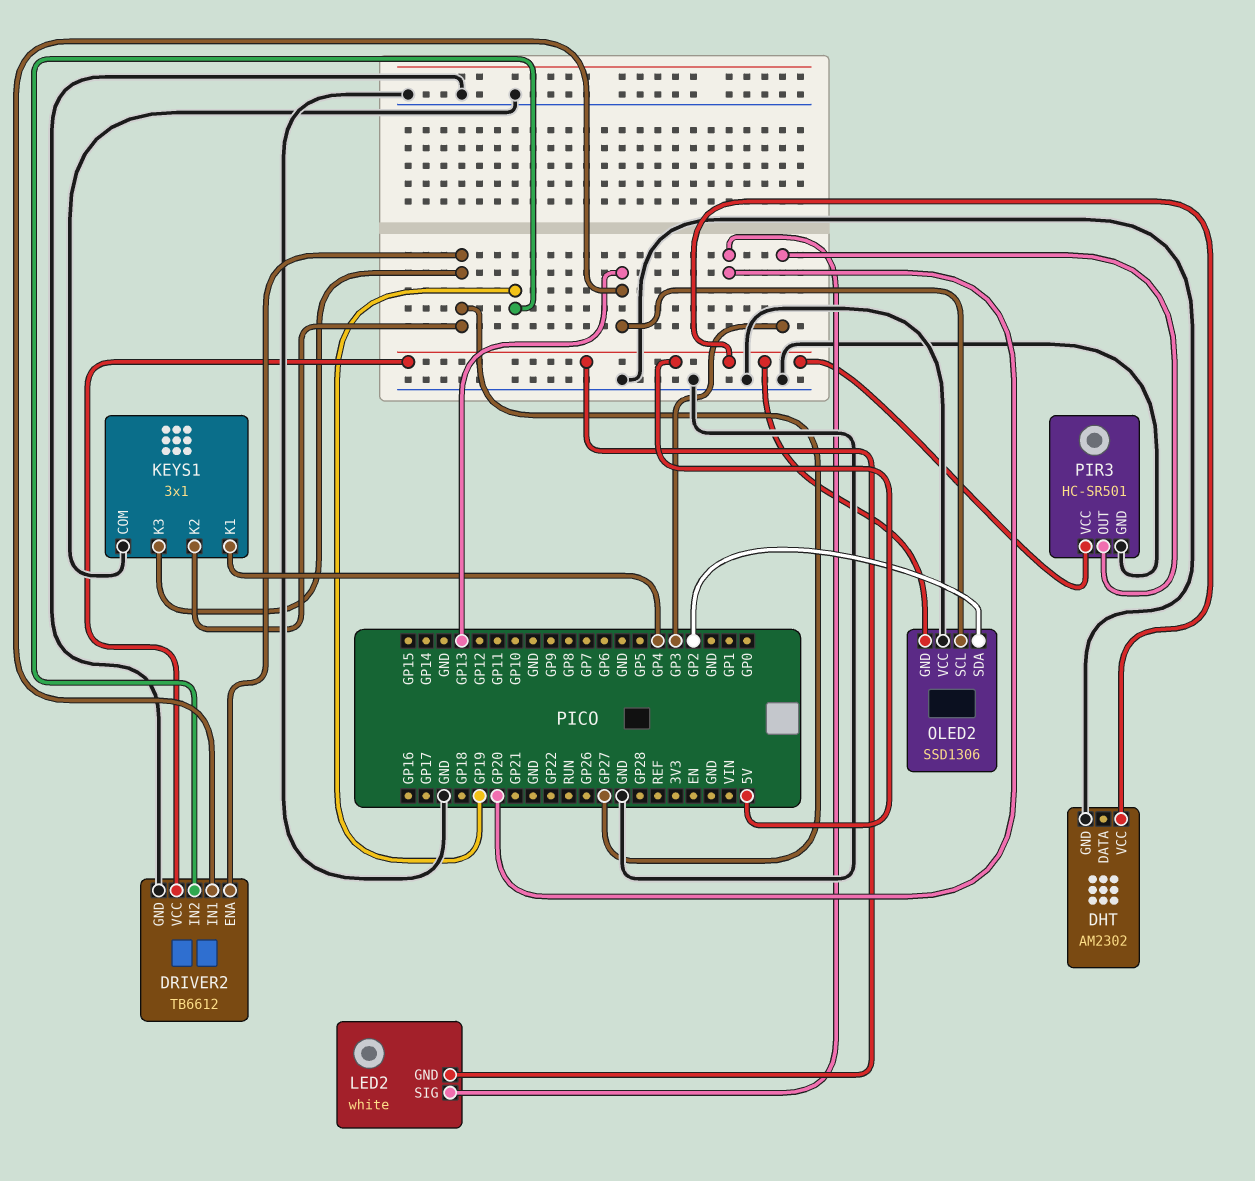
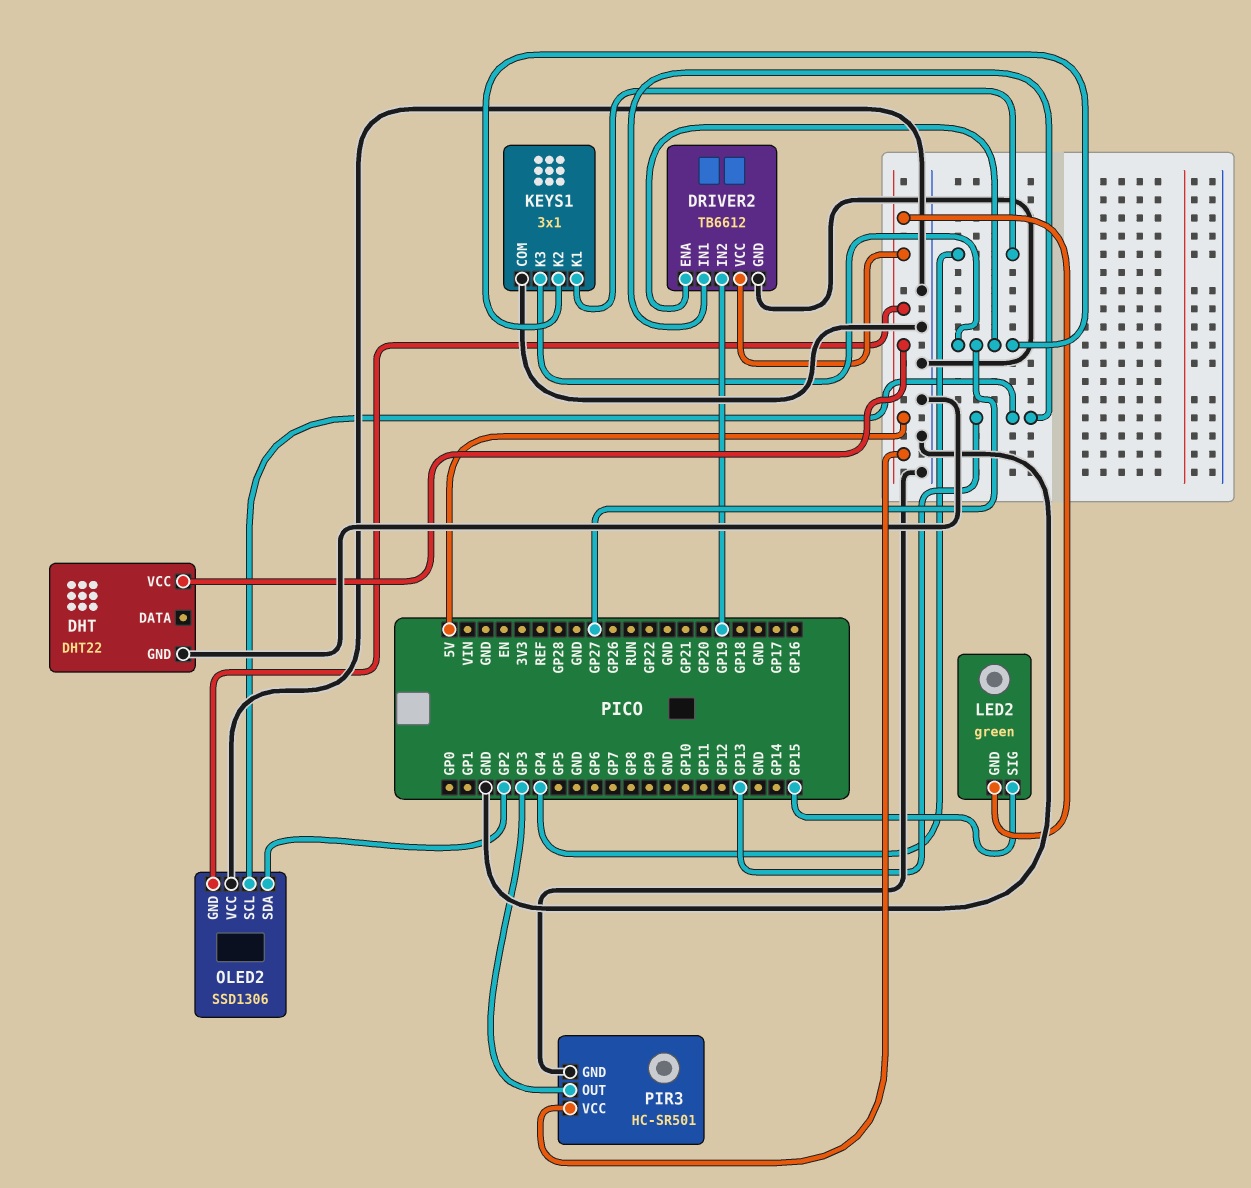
DHT: AM2302 -> DHT22
LED2: white -> green
LED2 pin SIG: GP20 -> GP15

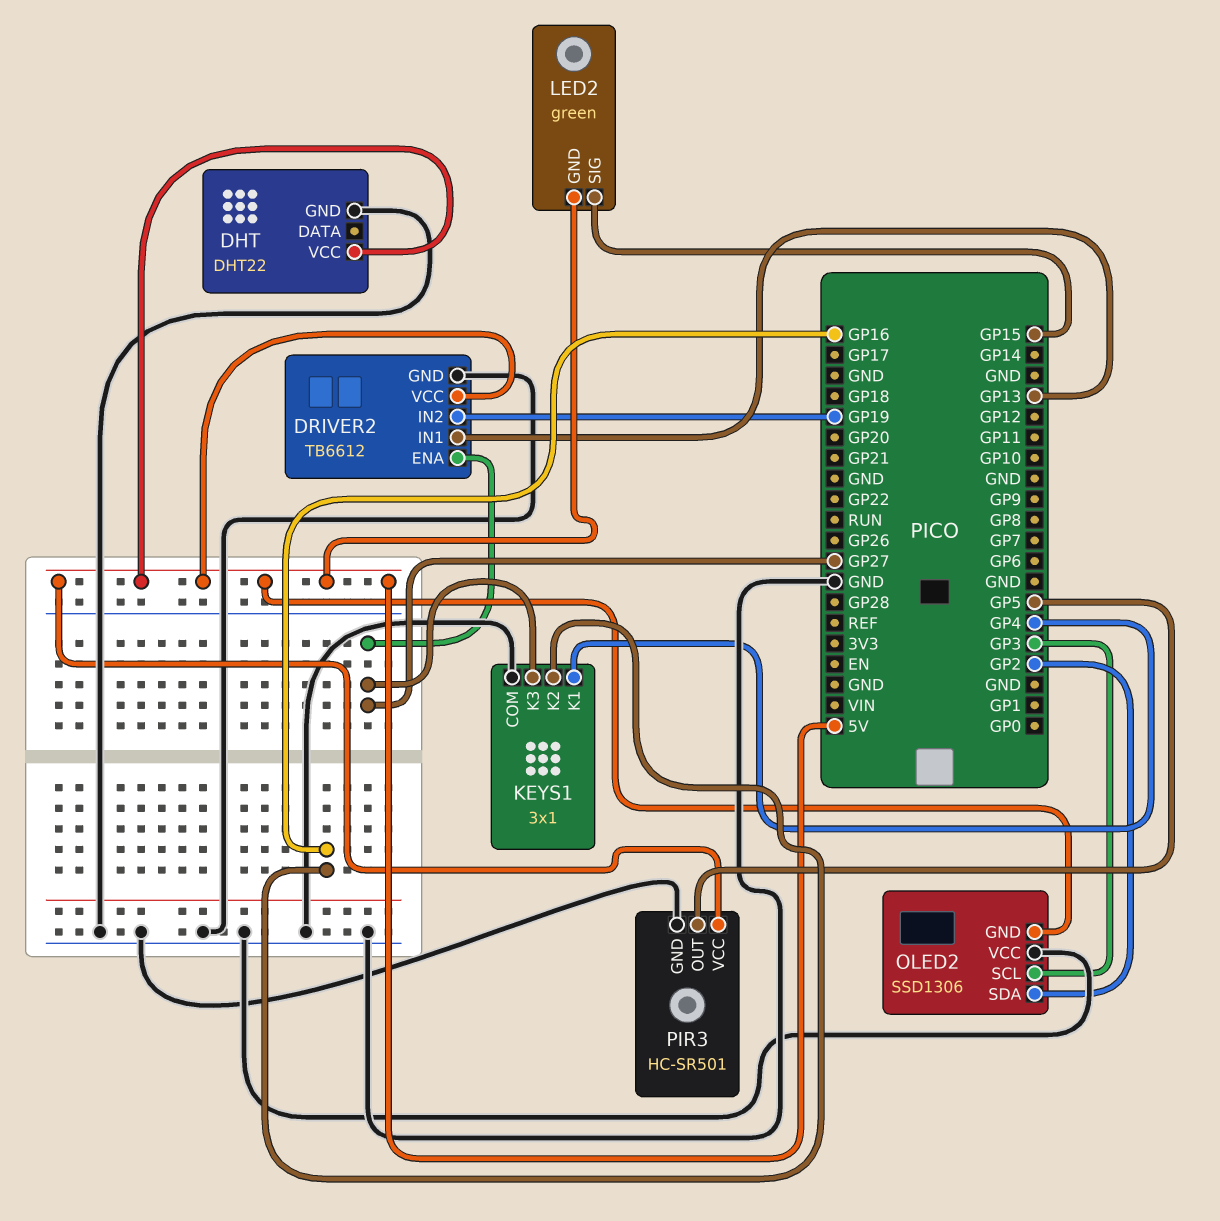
KEYS1 pin K2: GP27 -> GP16
OLED2 pin SCL: GP13 -> GP3
PIR3 pin OUT: GP3 -> GP5

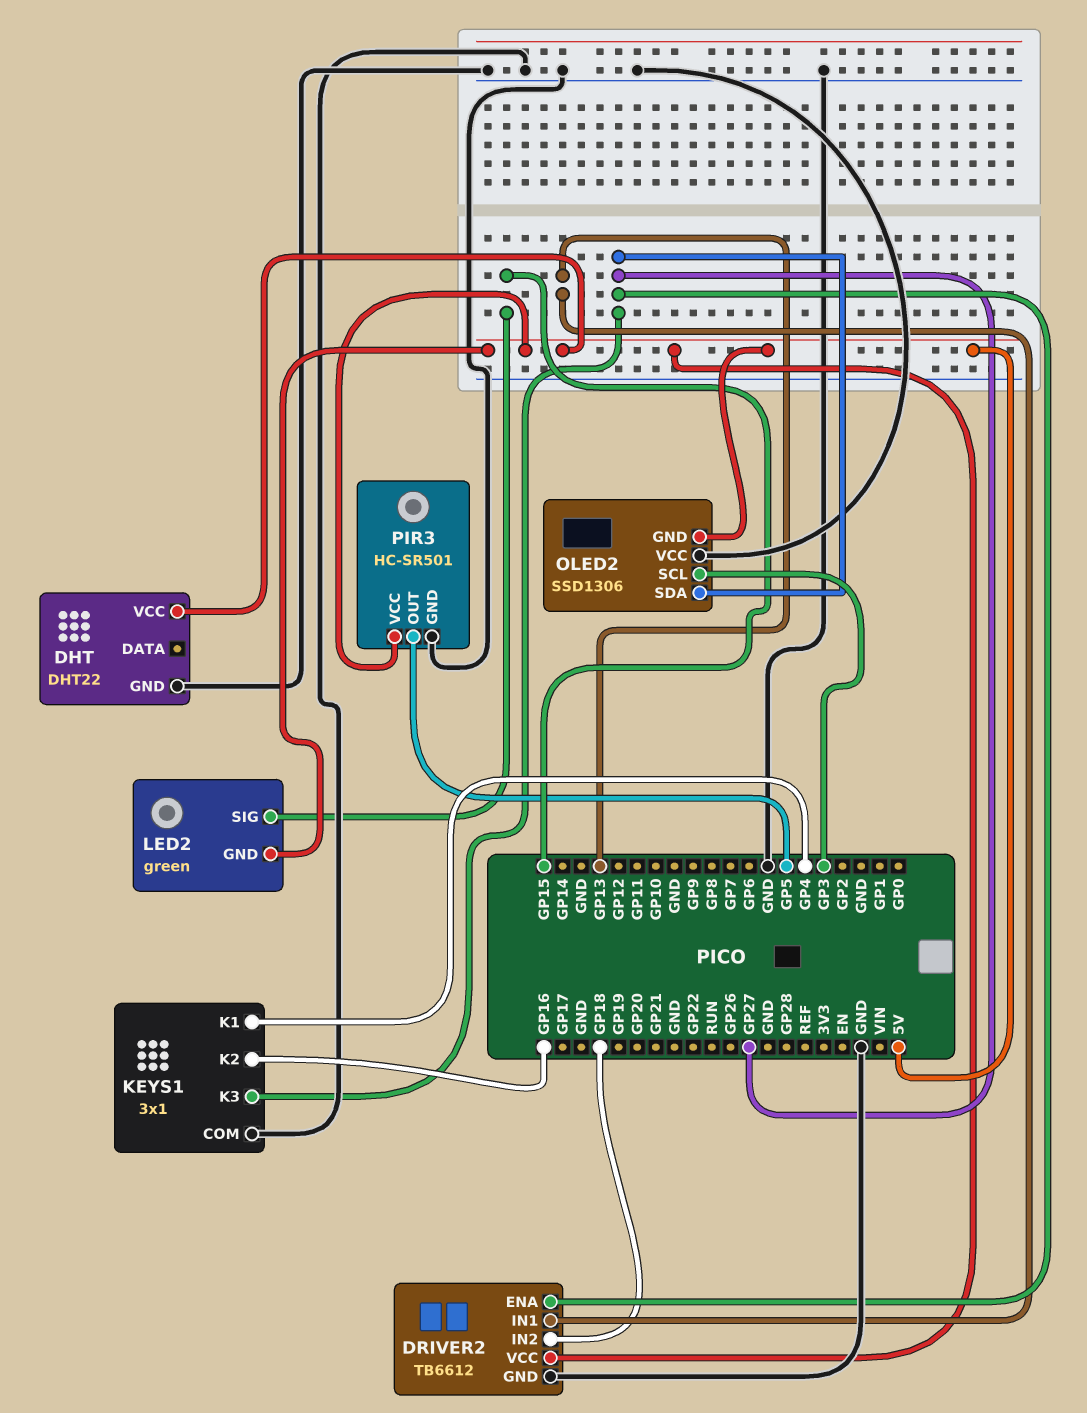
DRIVER2 pin IN2: GP19 -> GP18
OLED2 pin SDA: GP2 -> GP27

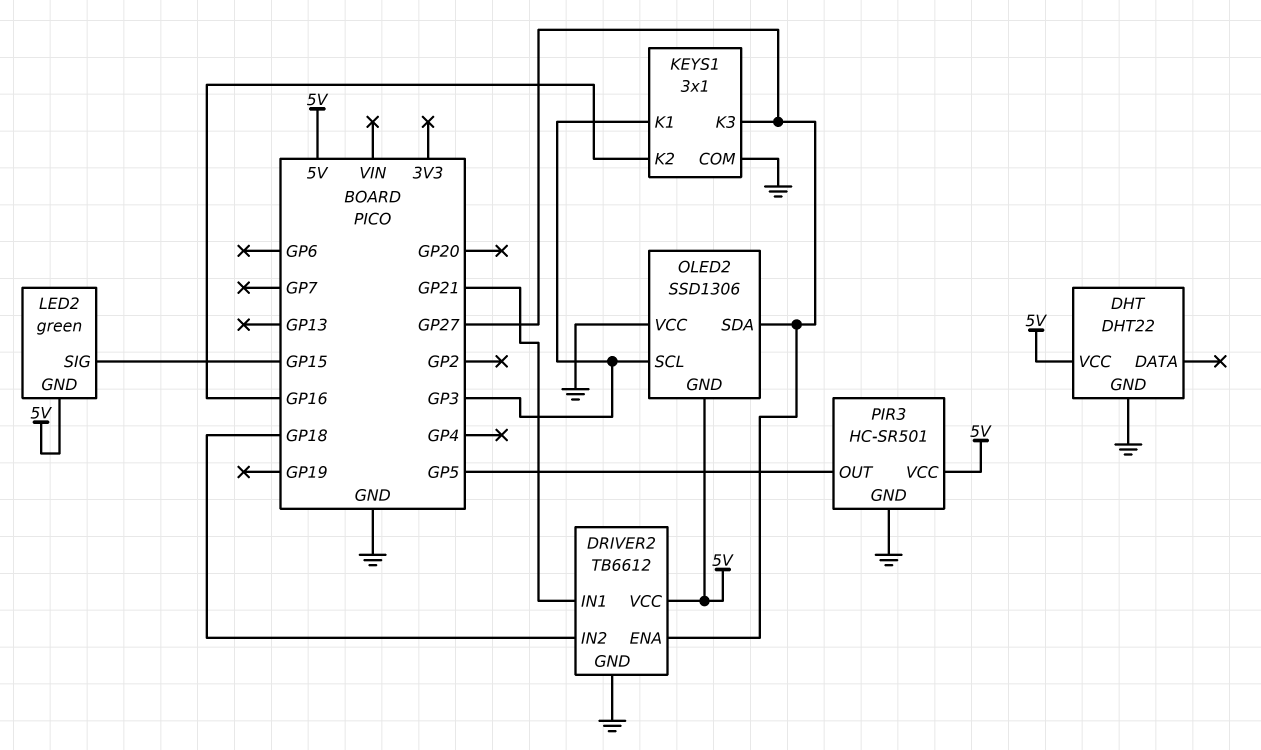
DRIVER2 pin IN1: GP13 -> GP21
KEYS1 pin K1: GP4 -> GP3

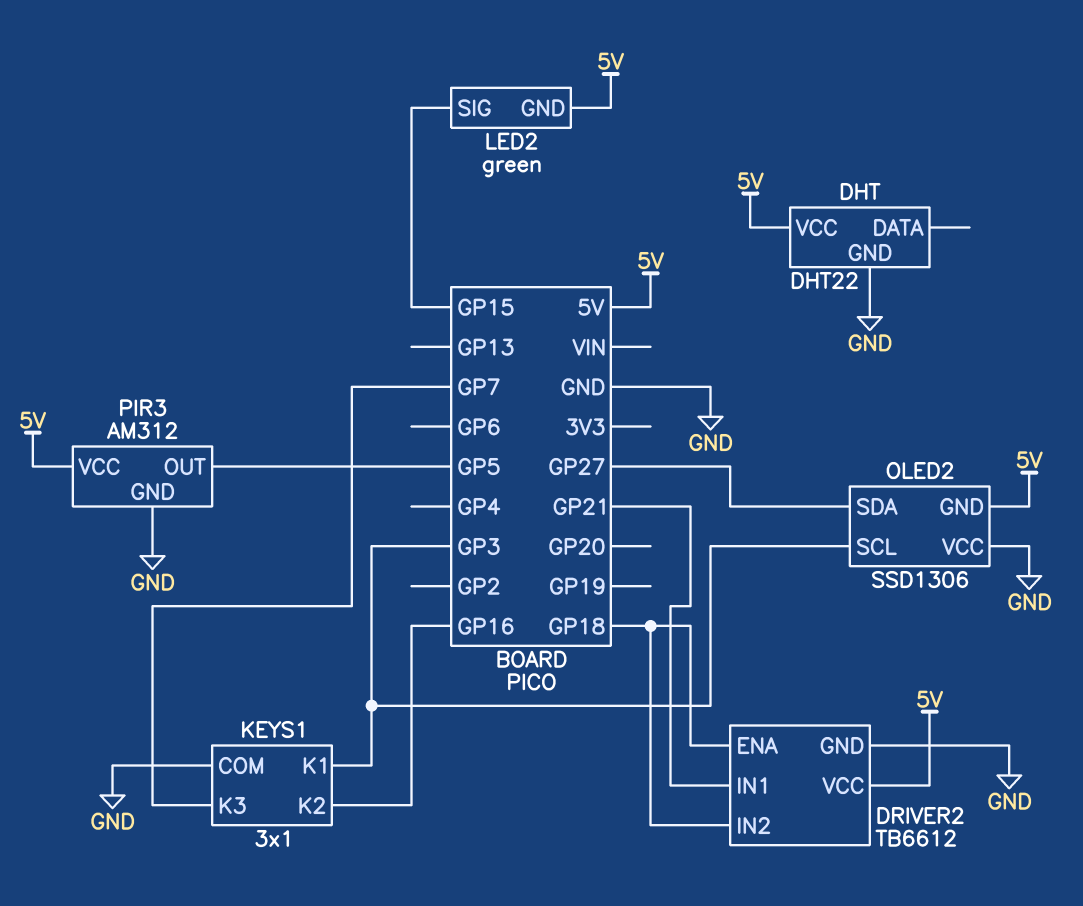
DRIVER2 pin ENA: GP27 -> GP18
KEYS1 pin K3: GP27 -> GP7
PIR3: HC-SR501 -> AM312

